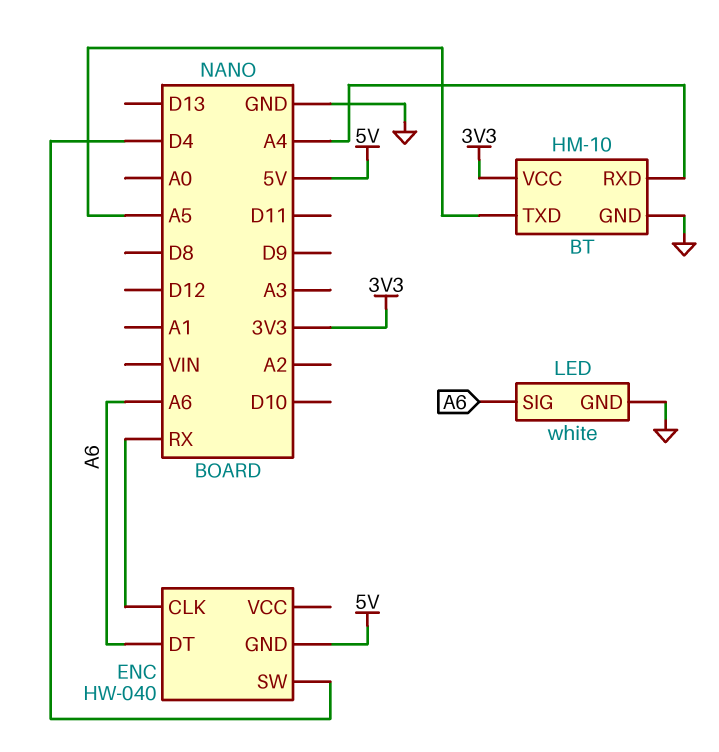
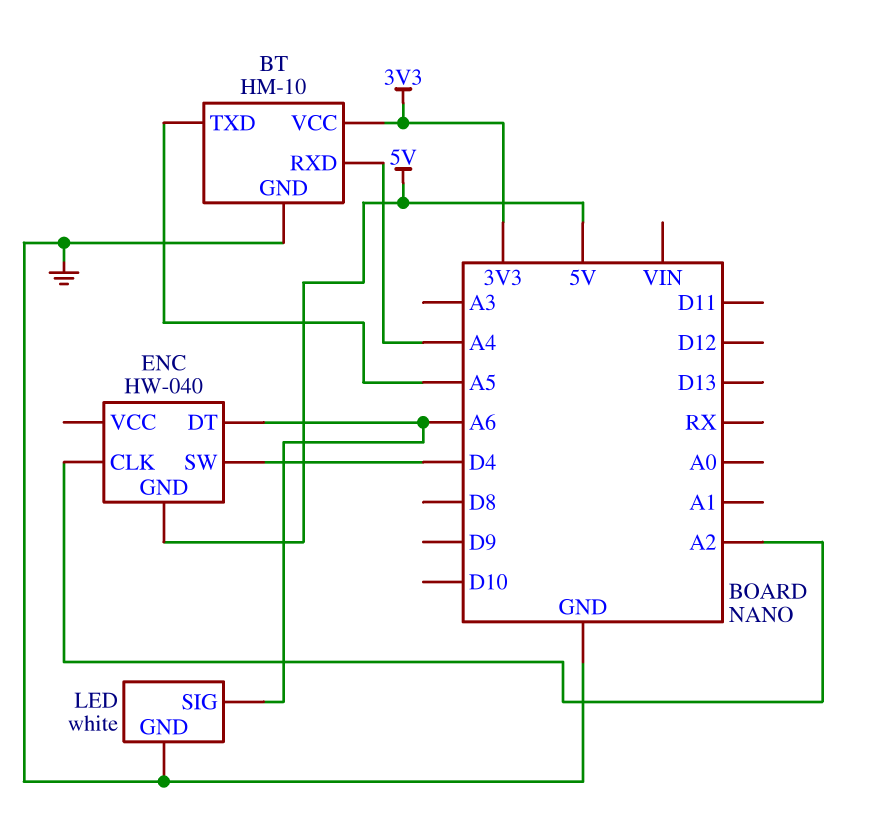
ENC pin CLK: RX -> A2

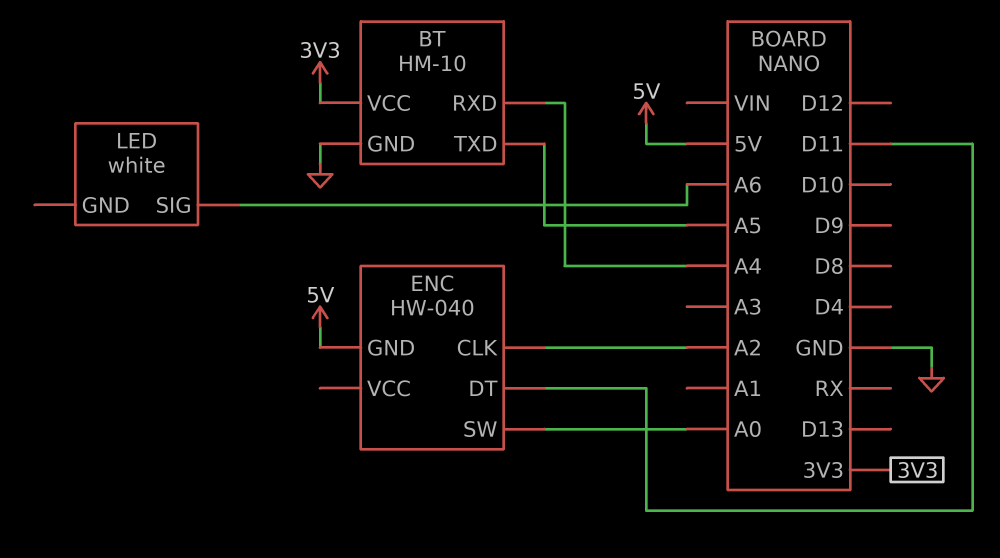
ENC pin DT: A6 -> D11
ENC pin SW: D4 -> A0
LED pin GND: GND -> none

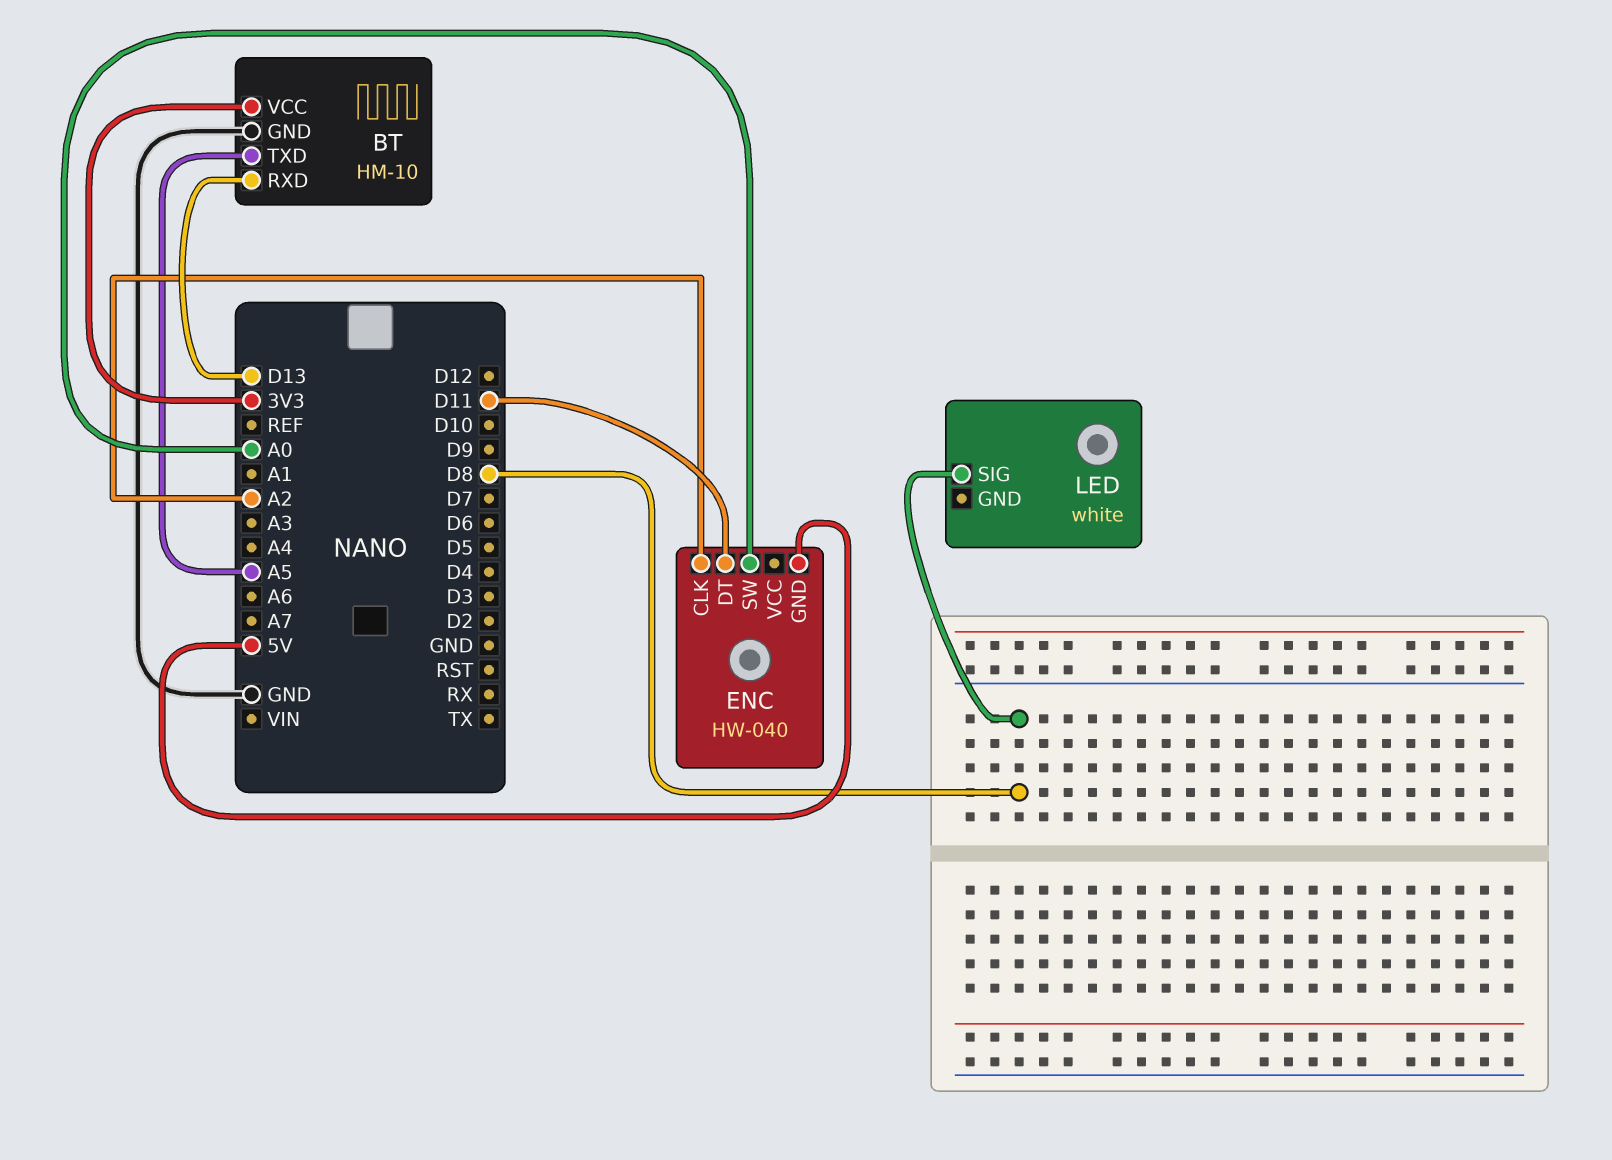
BT pin RXD: A4 -> D13
LED pin SIG: A6 -> D8

